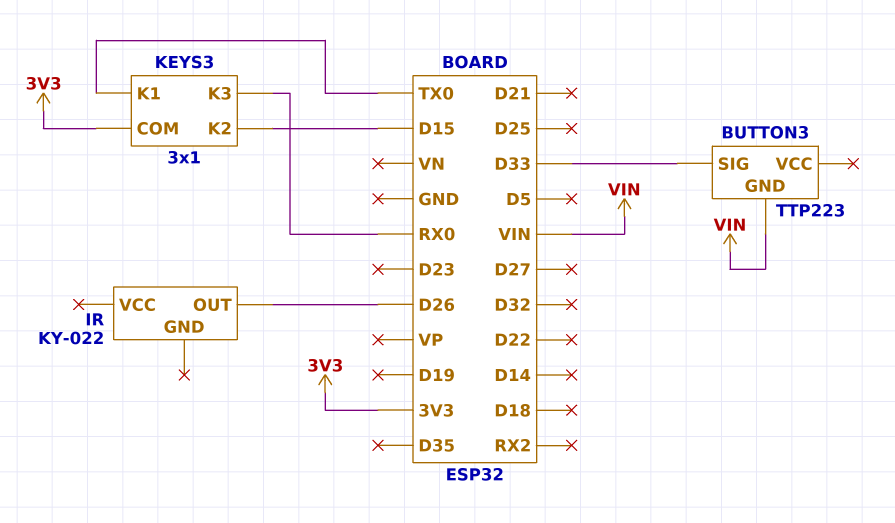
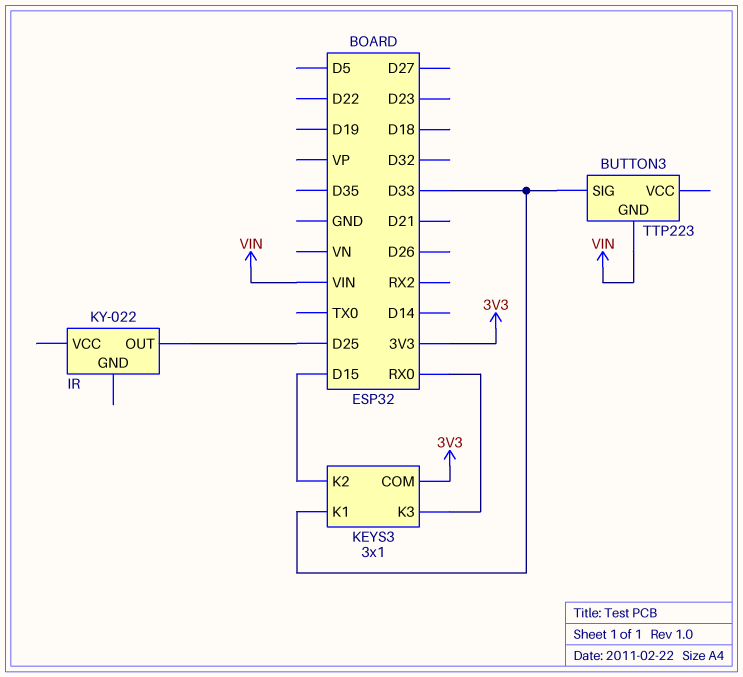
IR pin OUT: D26 -> D25
KEYS3 pin K1: TX0 -> D33

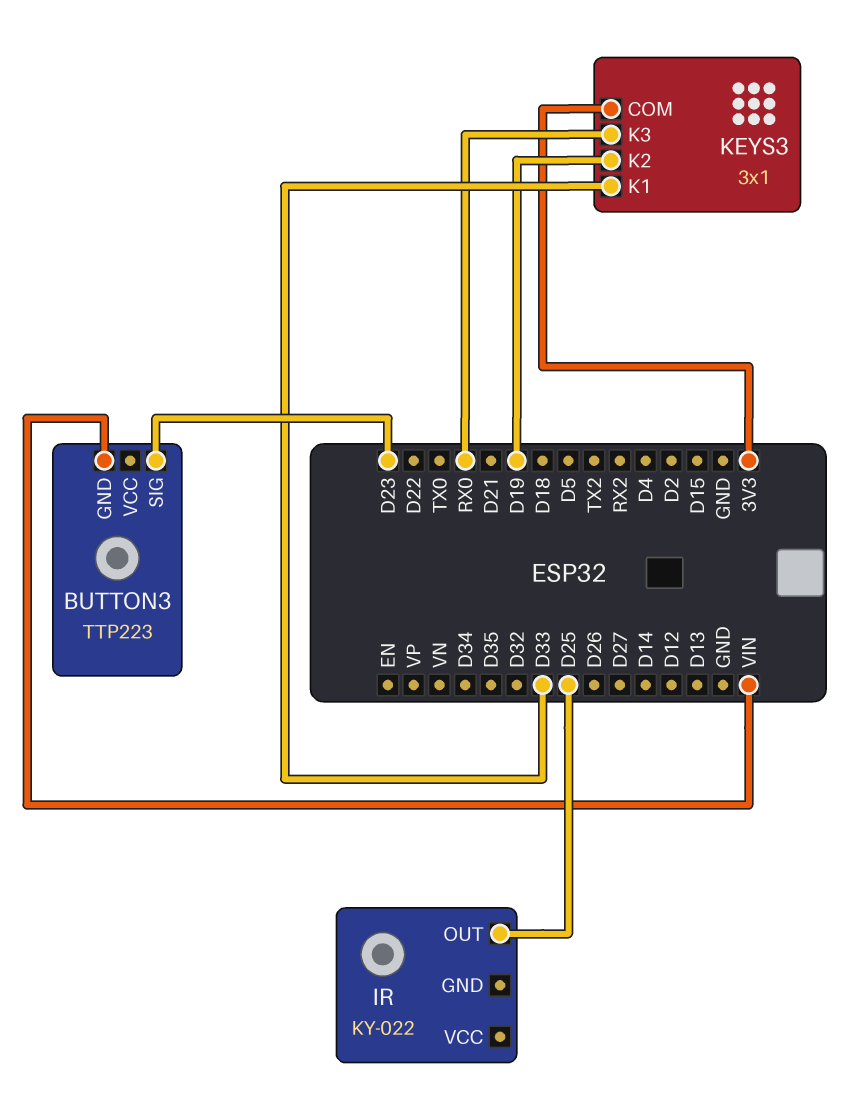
BUTTON3 pin SIG: D33 -> D23
KEYS3 pin K2: D15 -> D19

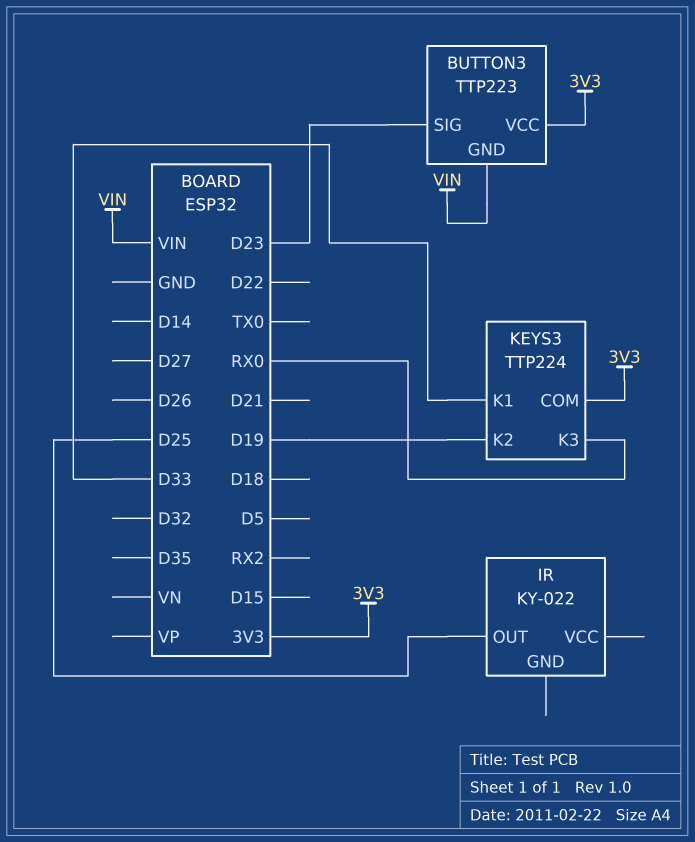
BUTTON3 pin VCC: none -> 3V3
KEYS3: 3x1 -> TTP224

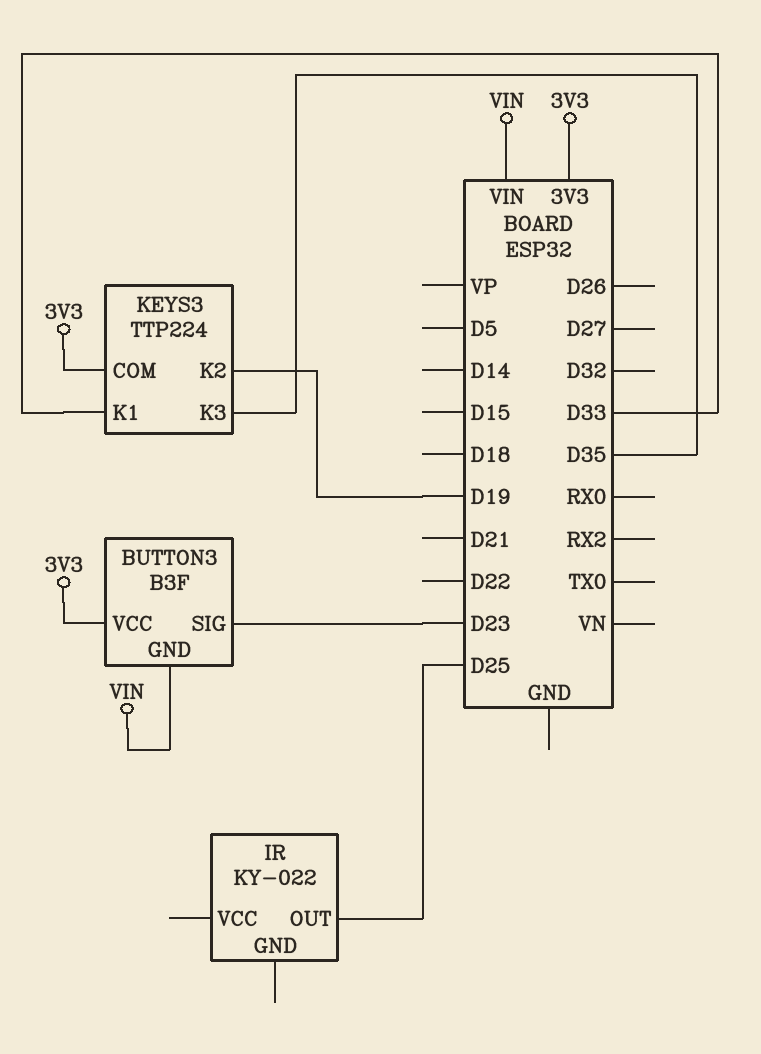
BUTTON3: TTP223 -> B3F
KEYS3 pin K3: RX0 -> D35

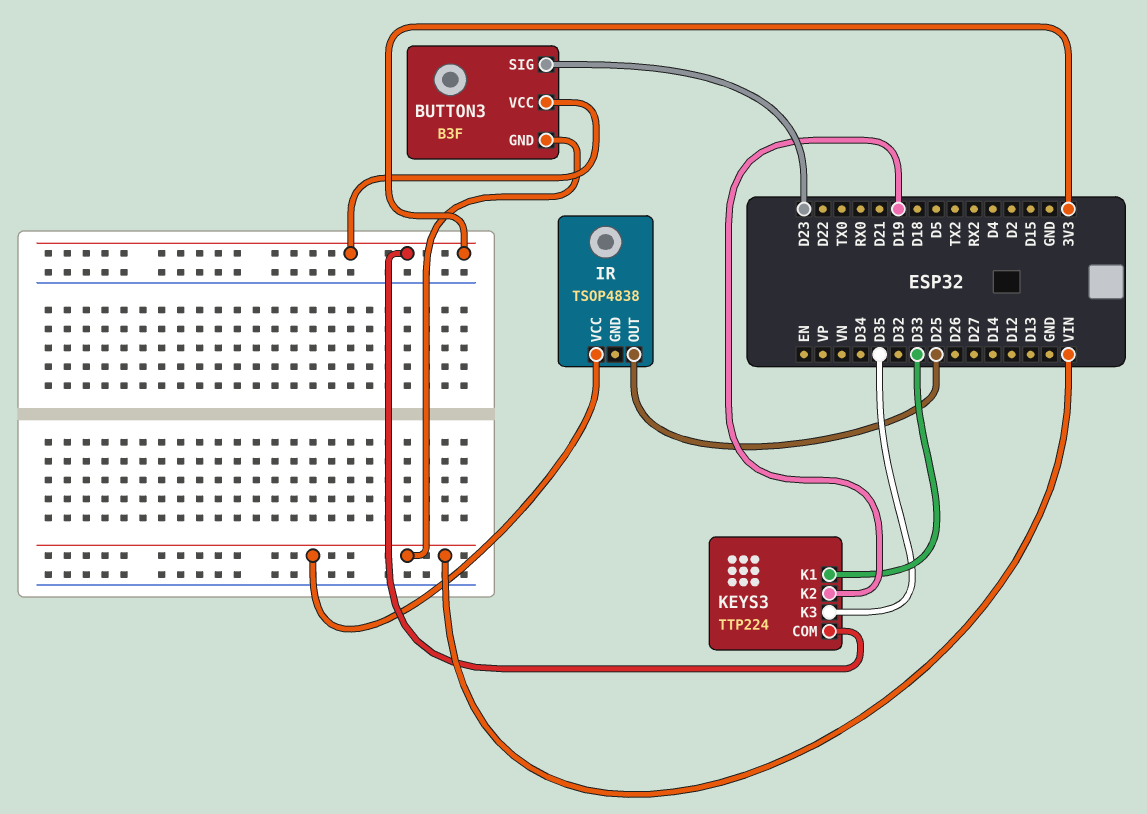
IR: KY-022 -> TSOP4838
IR pin VCC: none -> VIN

